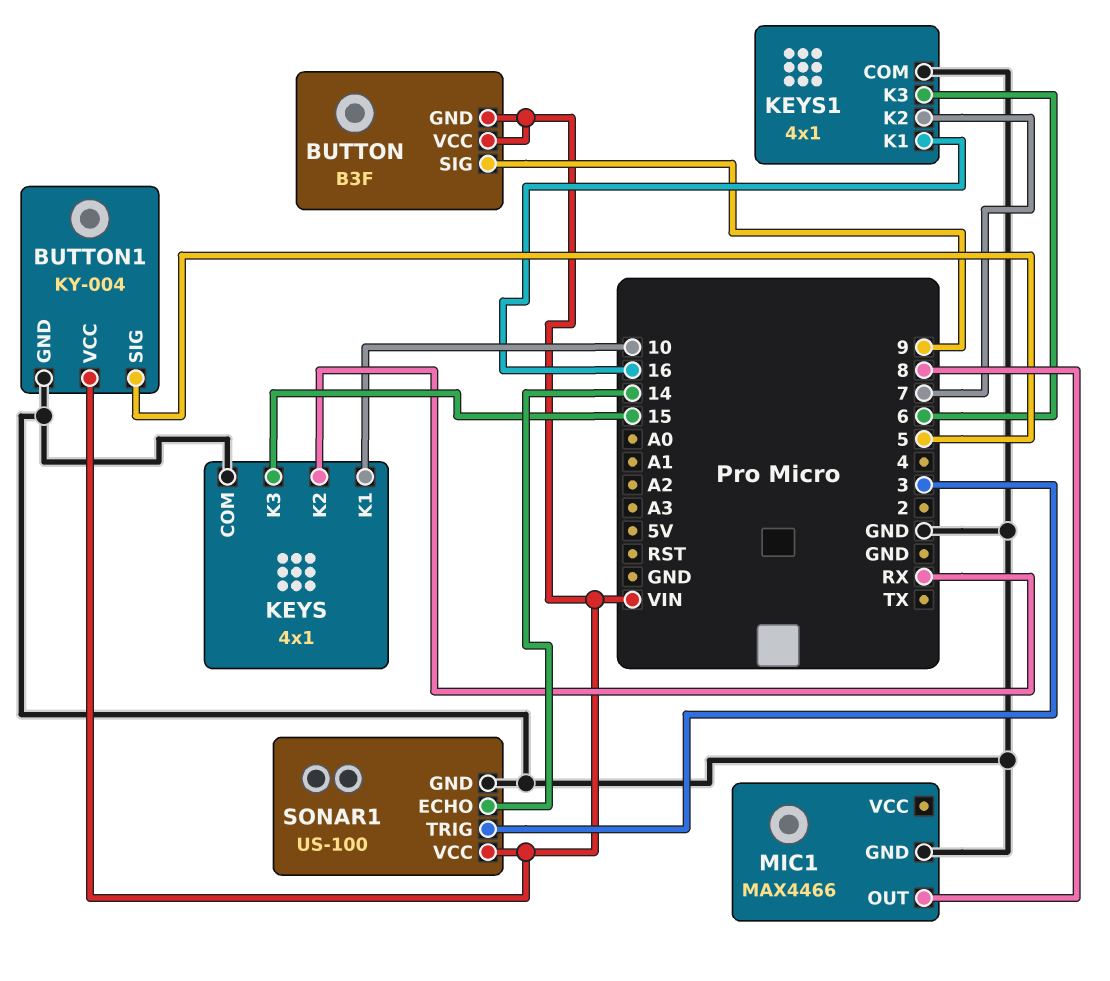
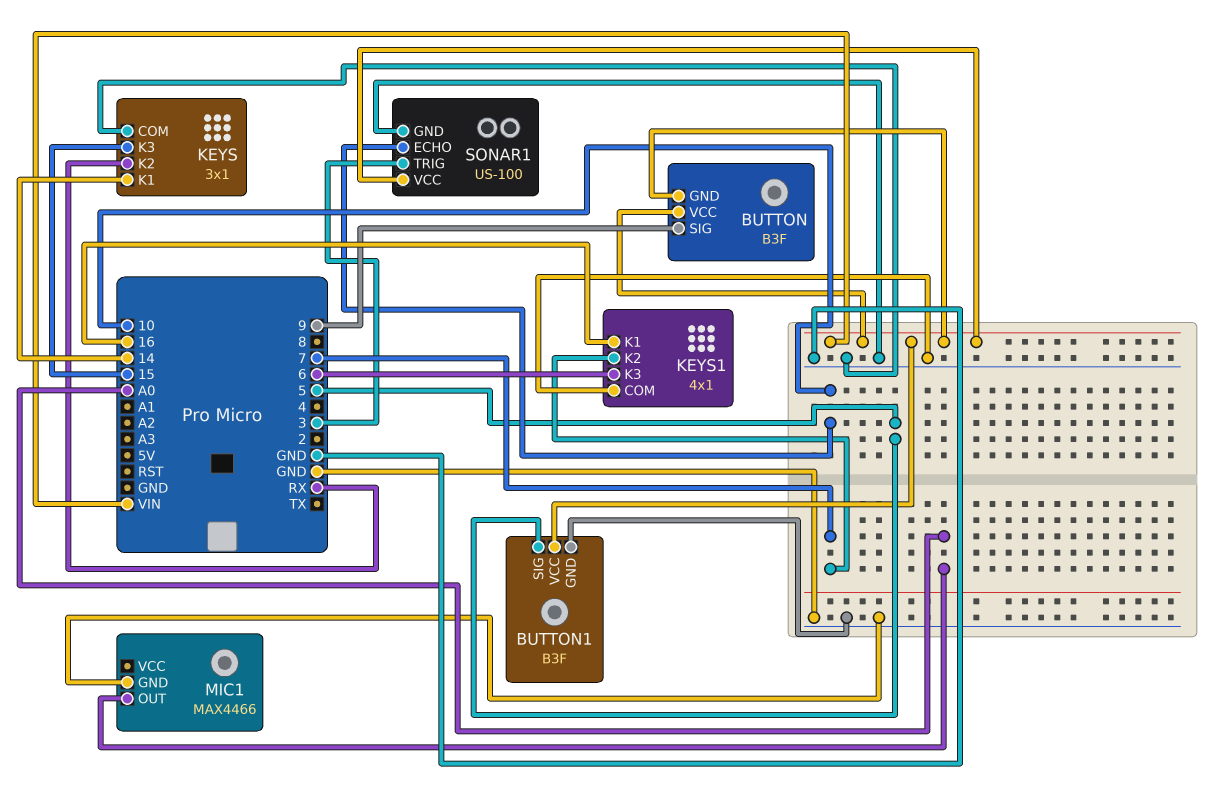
BUTTON1: KY-004 -> B3F
KEYS: 4x1 -> 3x1
KEYS pin K1: 10 -> 14
MIC1 pin OUT: 8 -> A0
SONAR1 pin ECHO: 14 -> 10

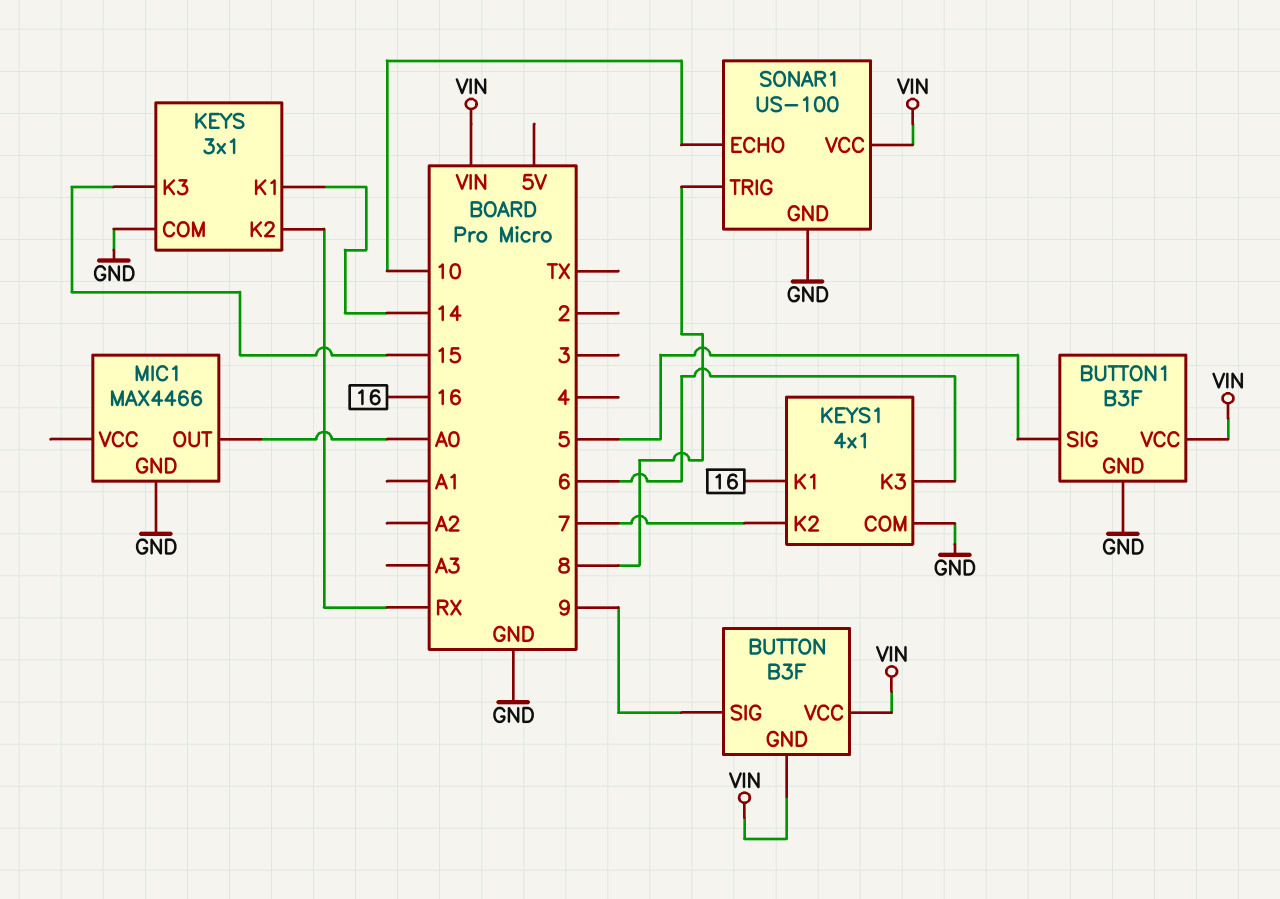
SONAR1 pin TRIG: 3 -> 8

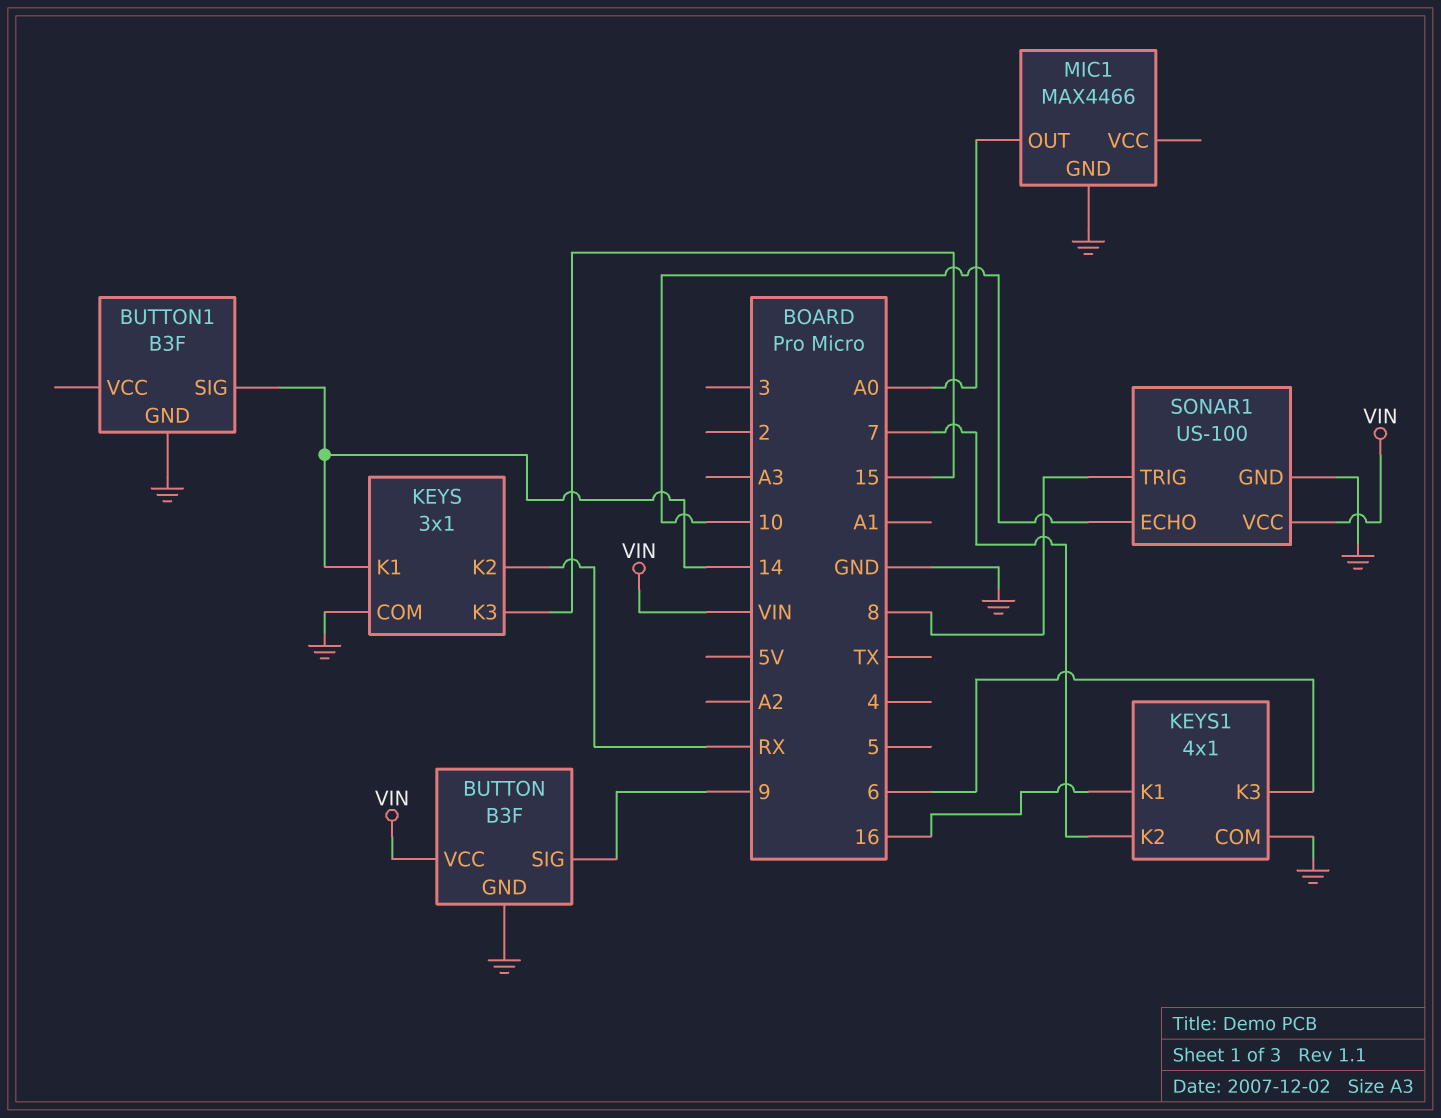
BUTTON pin GND: VIN -> GND
BUTTON1 pin SIG: 5 -> 14
BUTTON1 pin VCC: VIN -> none

